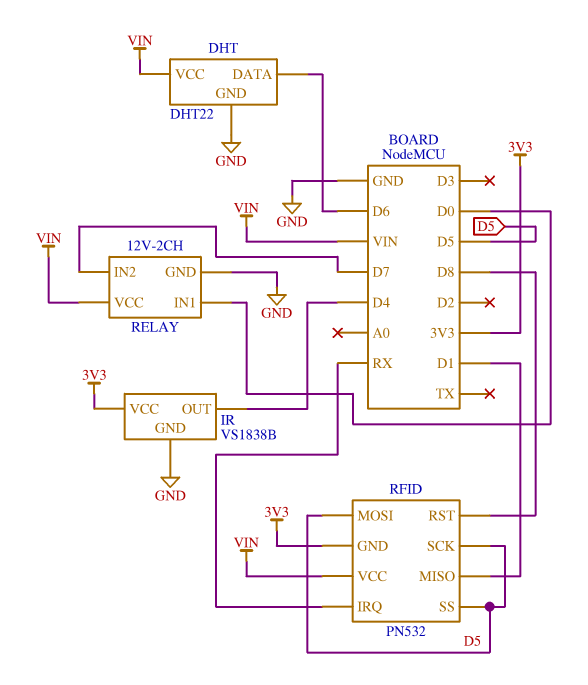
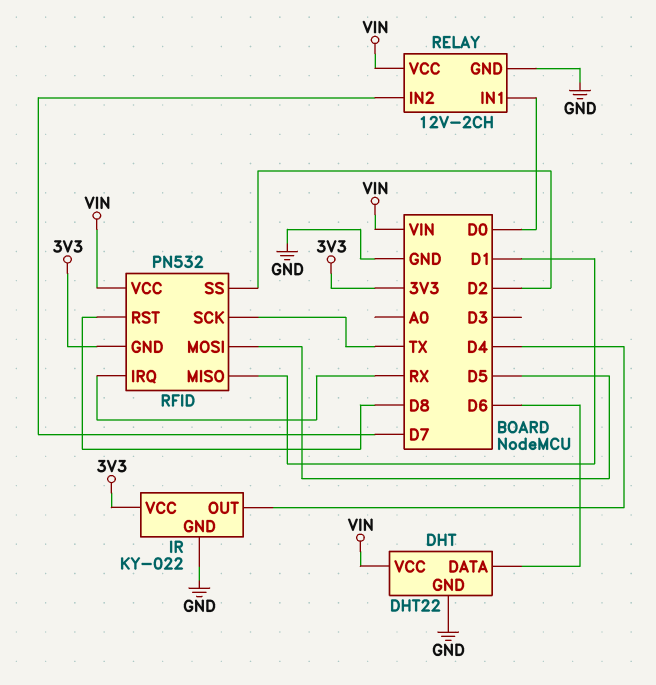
IR: VS1838B -> KY-022
RFID pin SCK: D5 -> TX
RFID pin SS: D5 -> D2

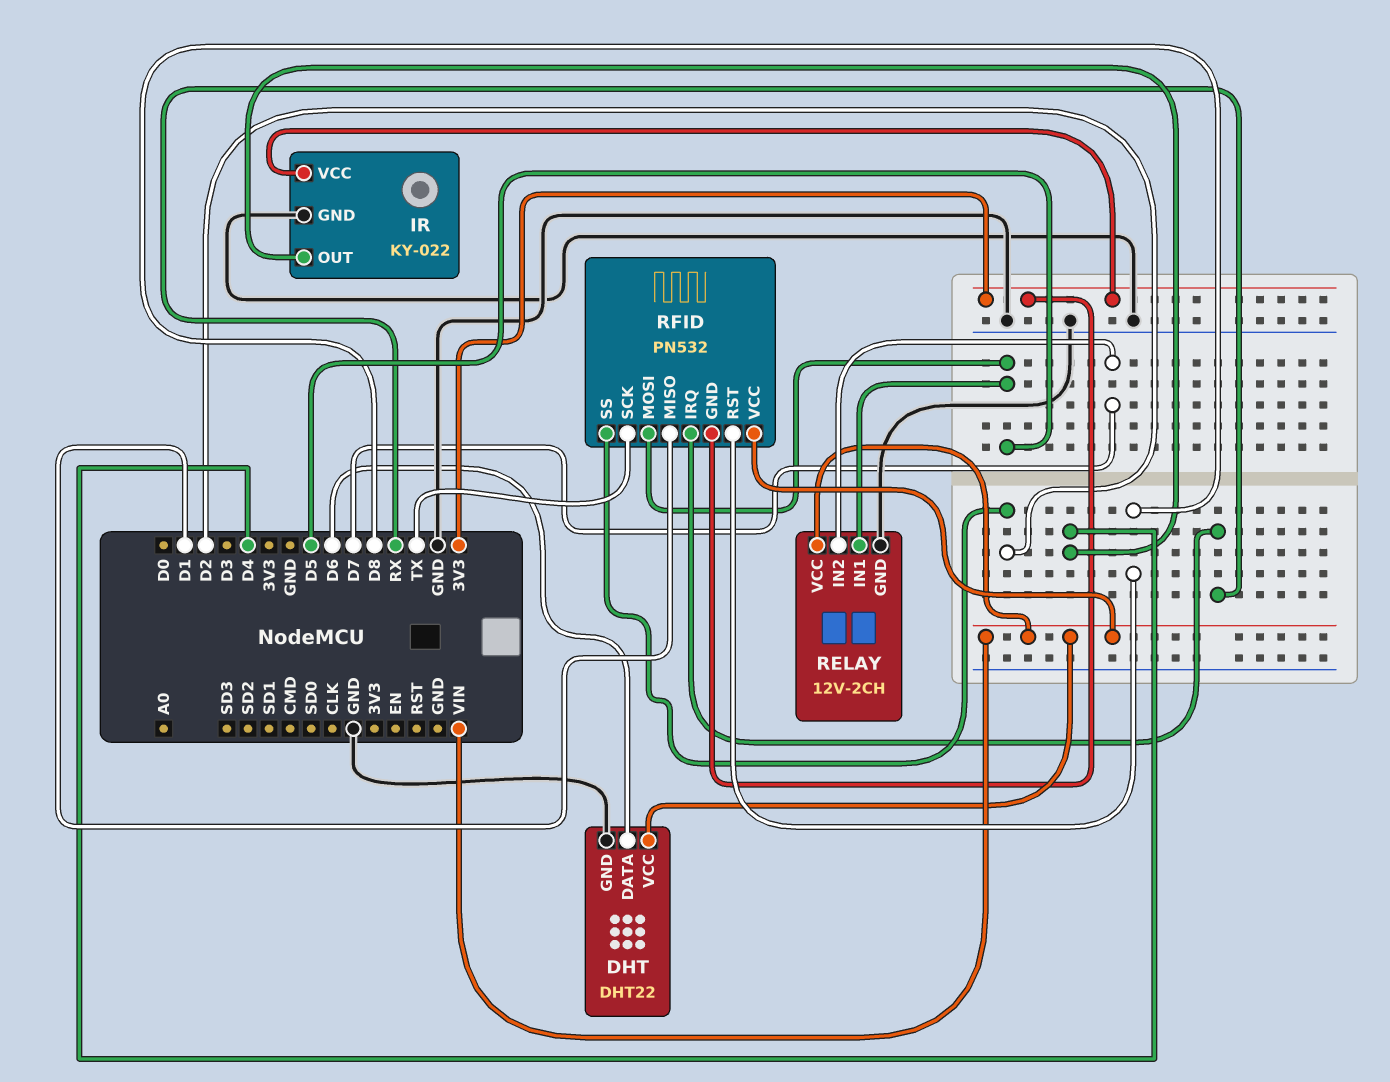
RELAY pin IN1: D0 -> D5

